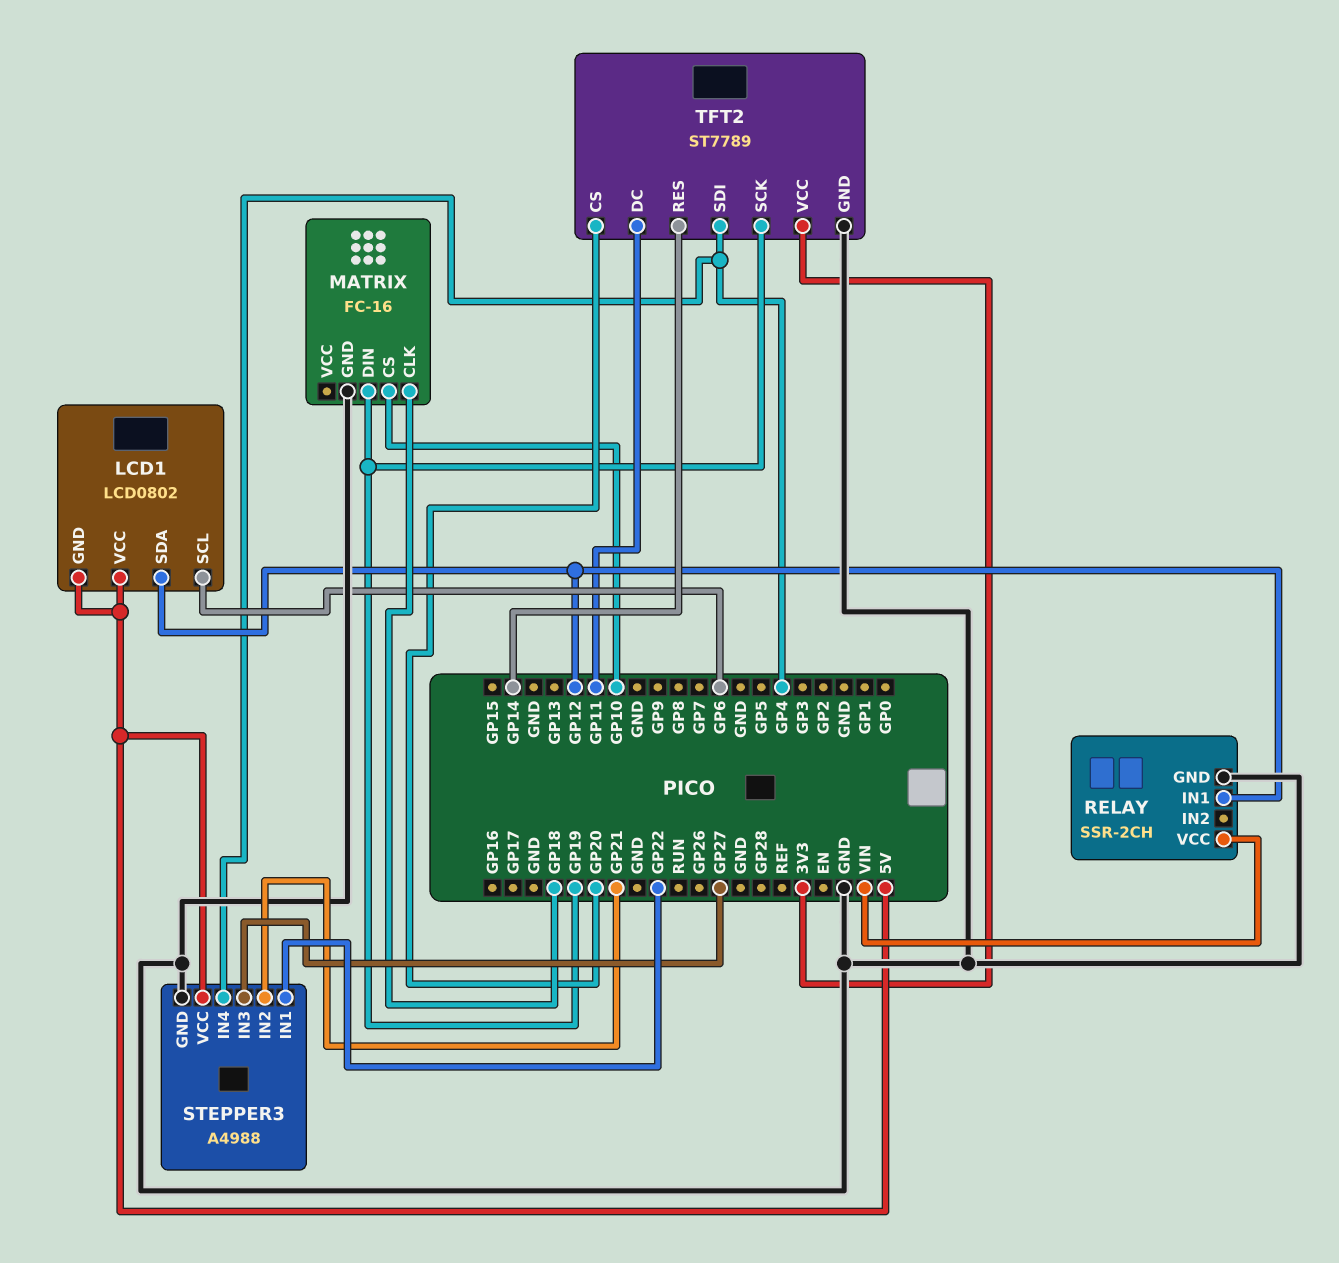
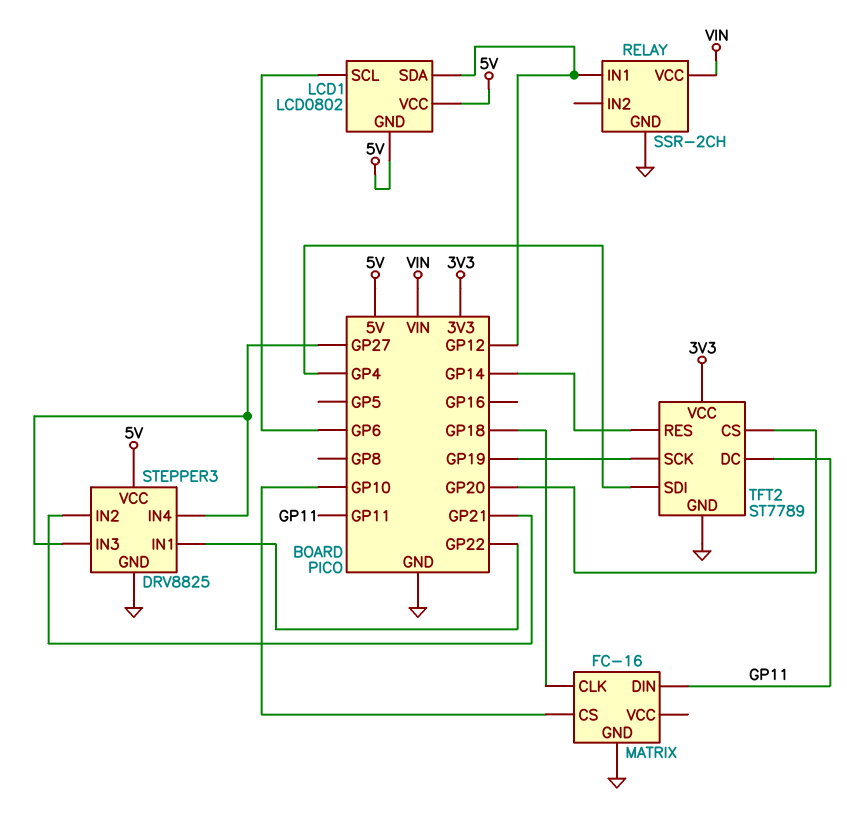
MATRIX pin DIN: GP19 -> GP11
STEPPER3: A4988 -> DRV8825
STEPPER3 pin IN4: GP4 -> GP27

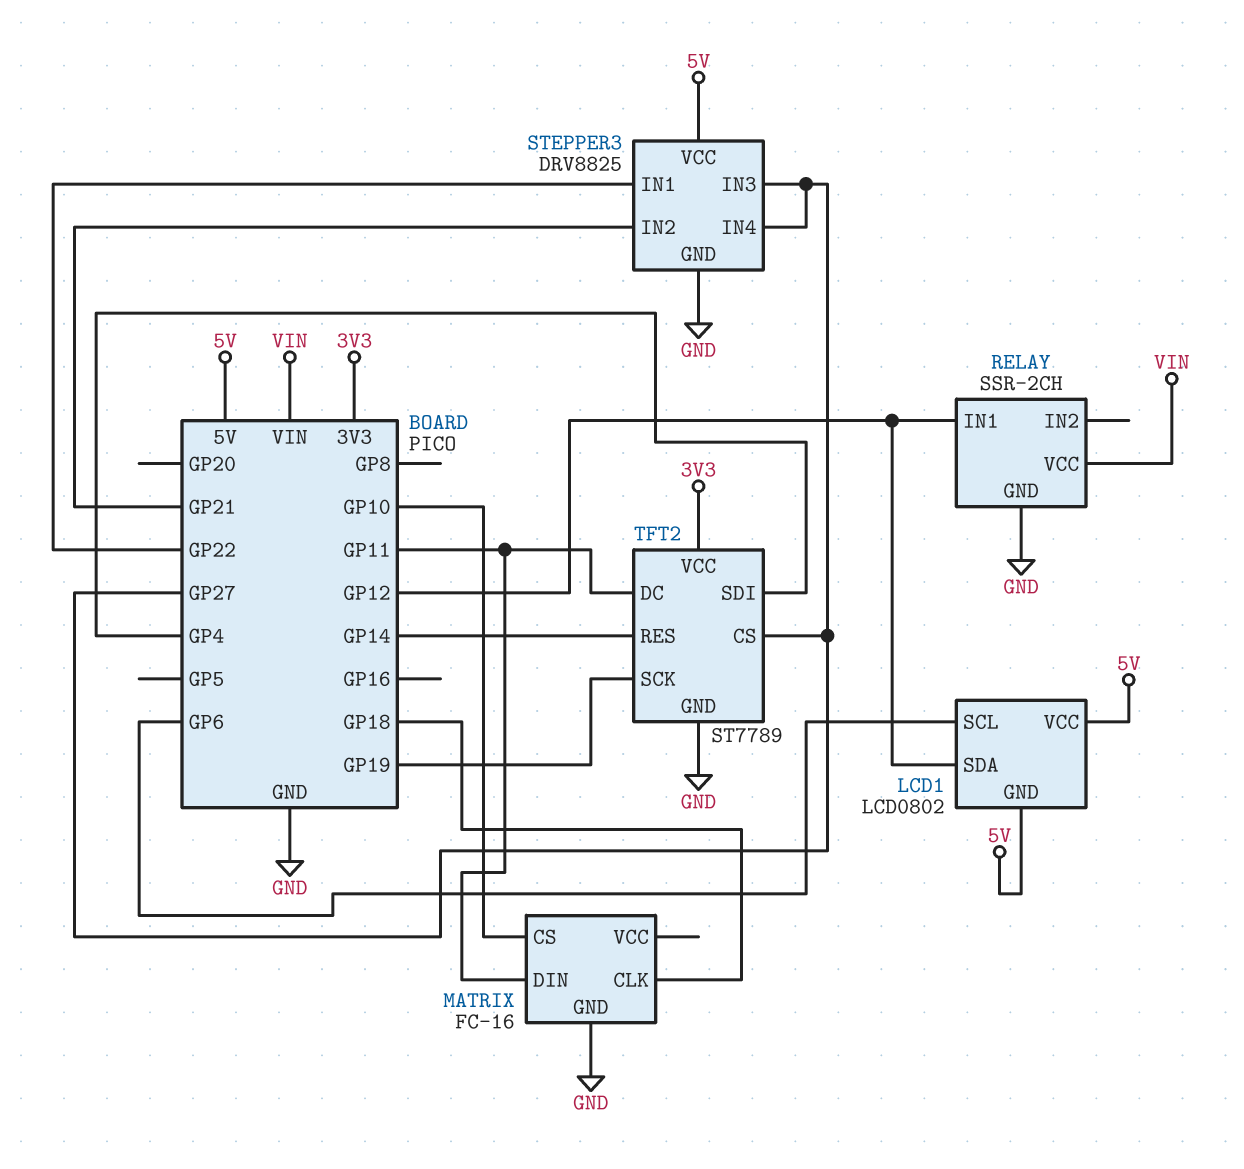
TFT2 pin CS: GP20 -> GP27

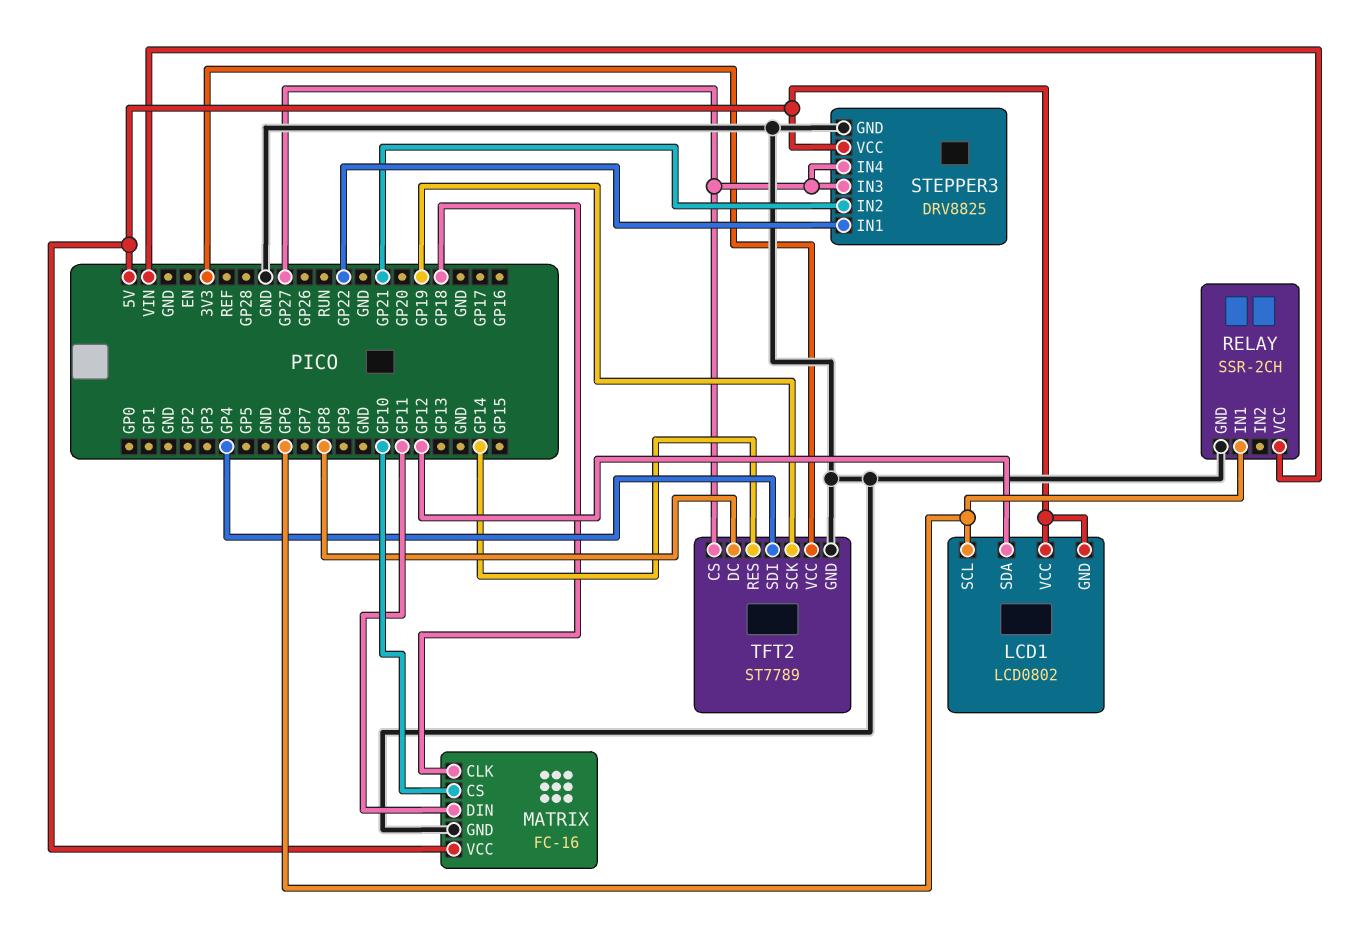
MATRIX pin VCC: none -> 5V
RELAY pin IN1: GP12 -> GP6
TFT2 pin DC: GP11 -> GP8

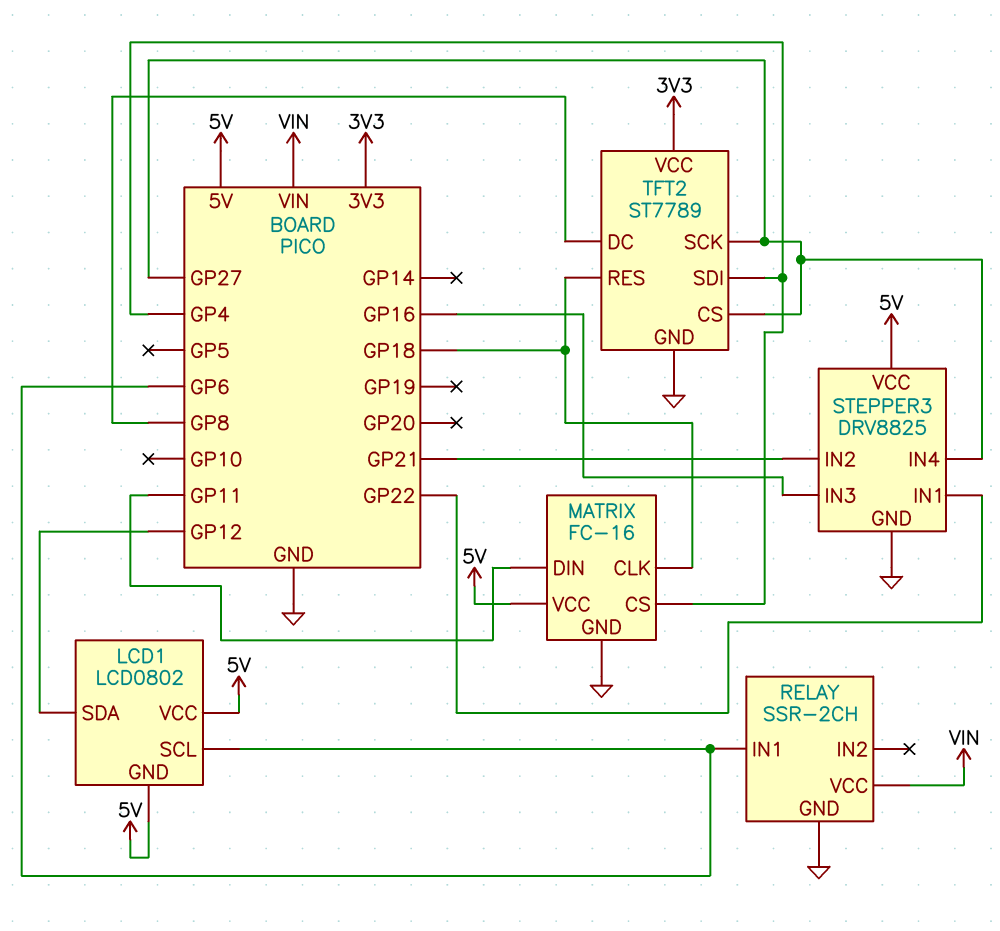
MATRIX pin CS: GP10 -> GP4
STEPPER3 pin IN3: GP27 -> GP16
TFT2 pin RES: GP14 -> GP18
TFT2 pin SCK: GP19 -> GP27

